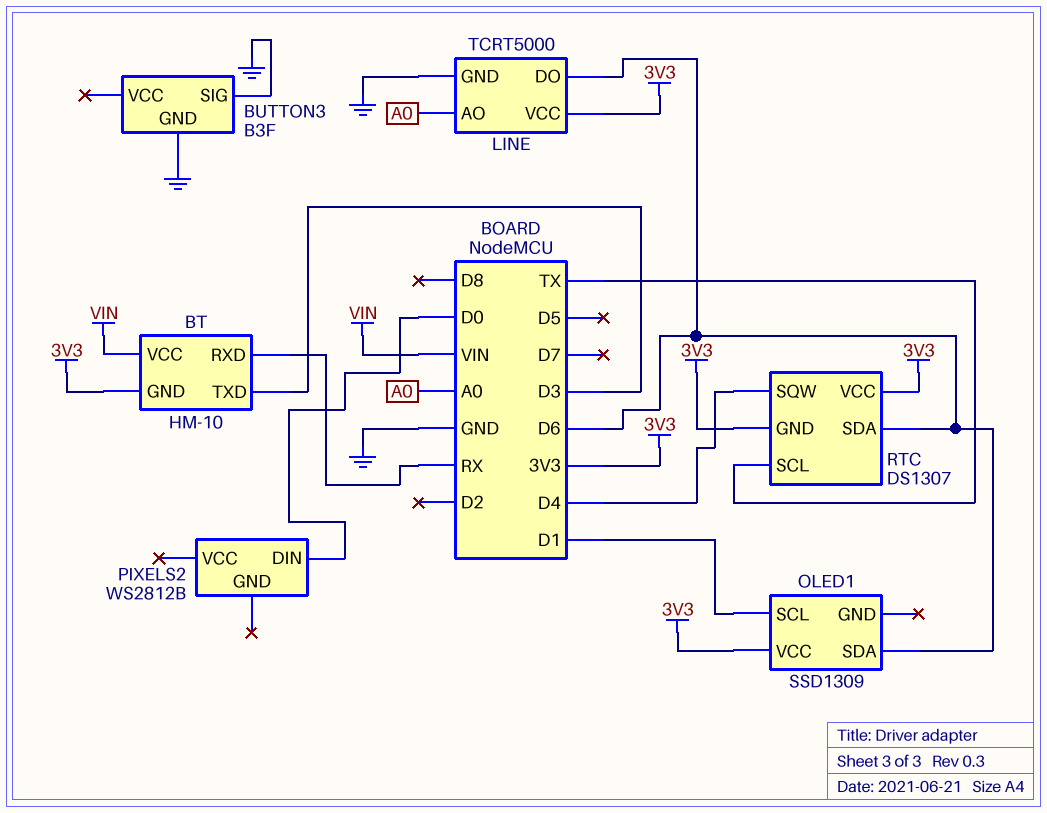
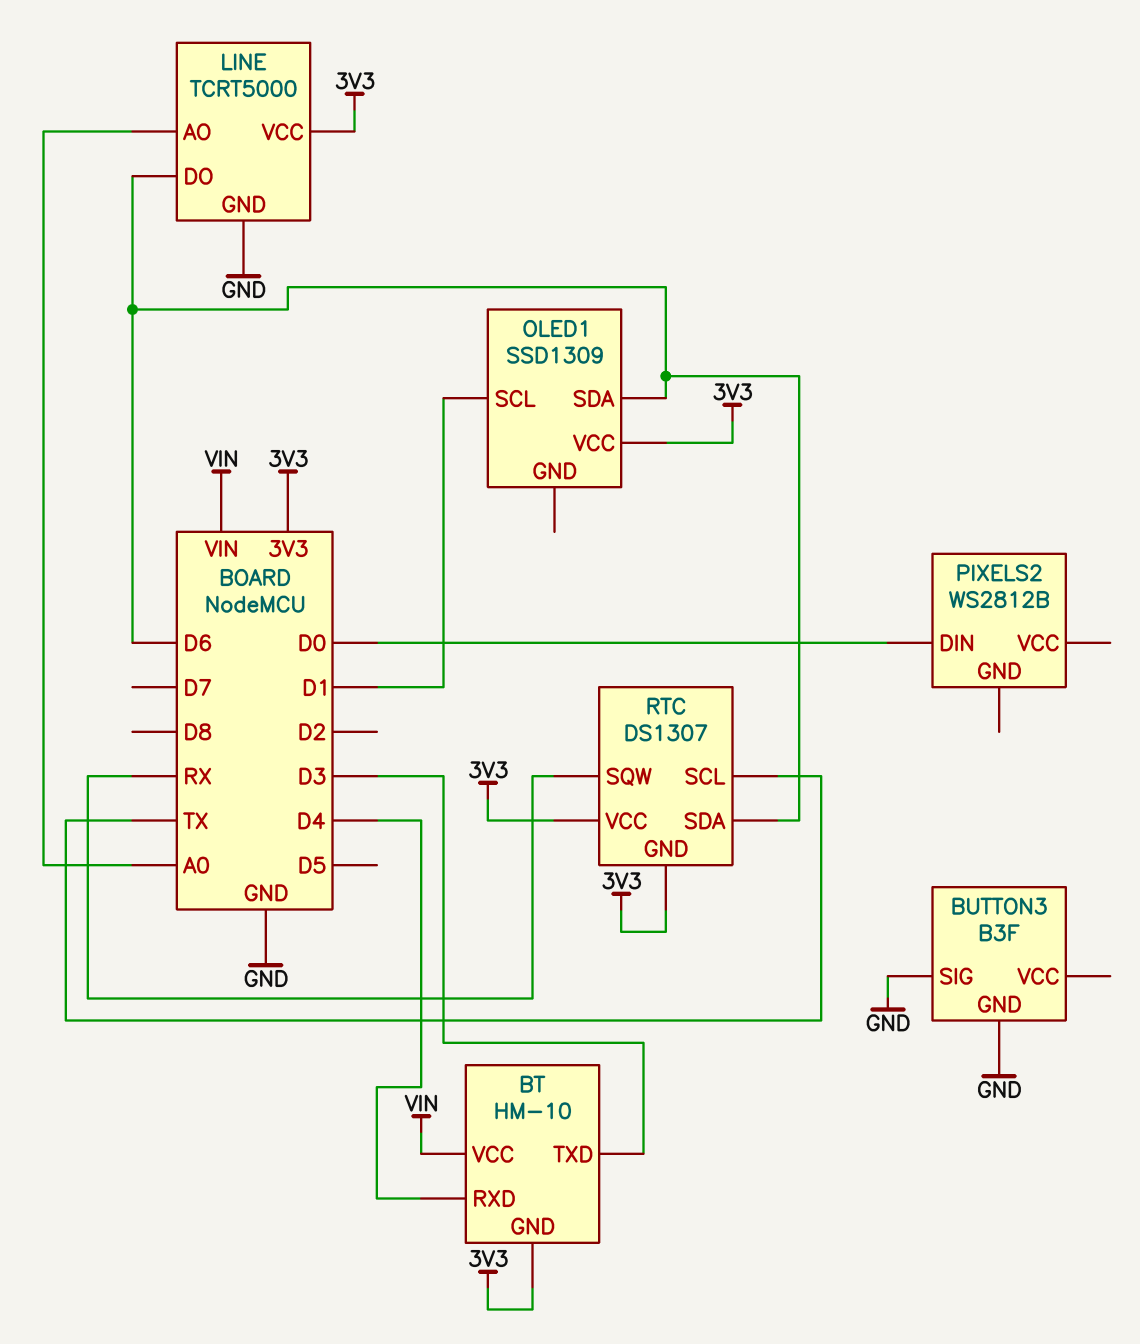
BT pin RXD: RX -> D4
RTC pin SQW: D4 -> RX

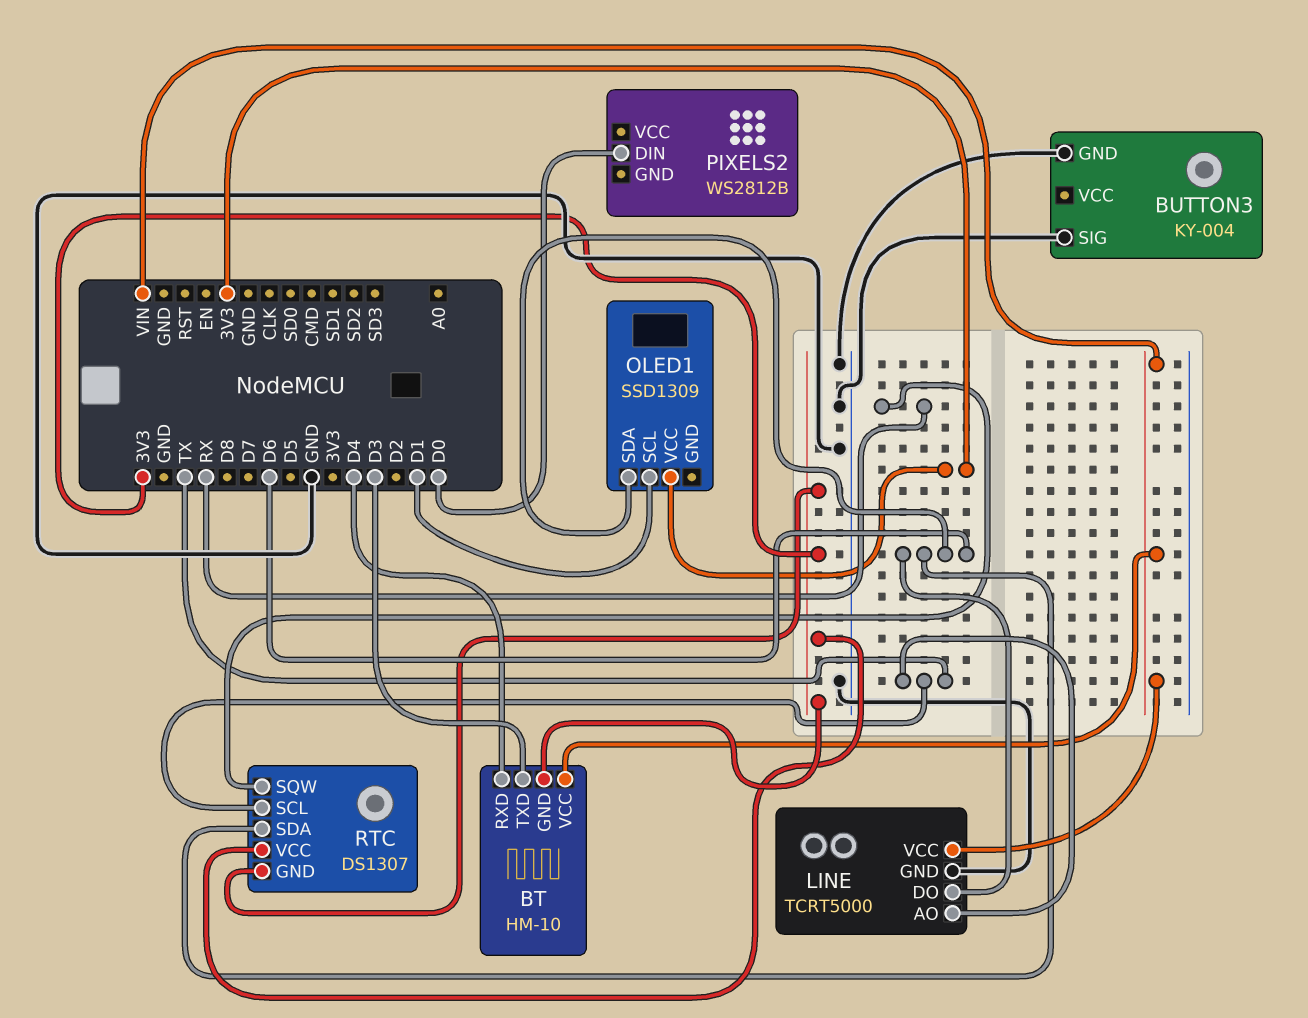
BUTTON3: B3F -> KY-004
LINE pin AO: A0 -> TX
LINE pin VCC: 3V3 -> VIN

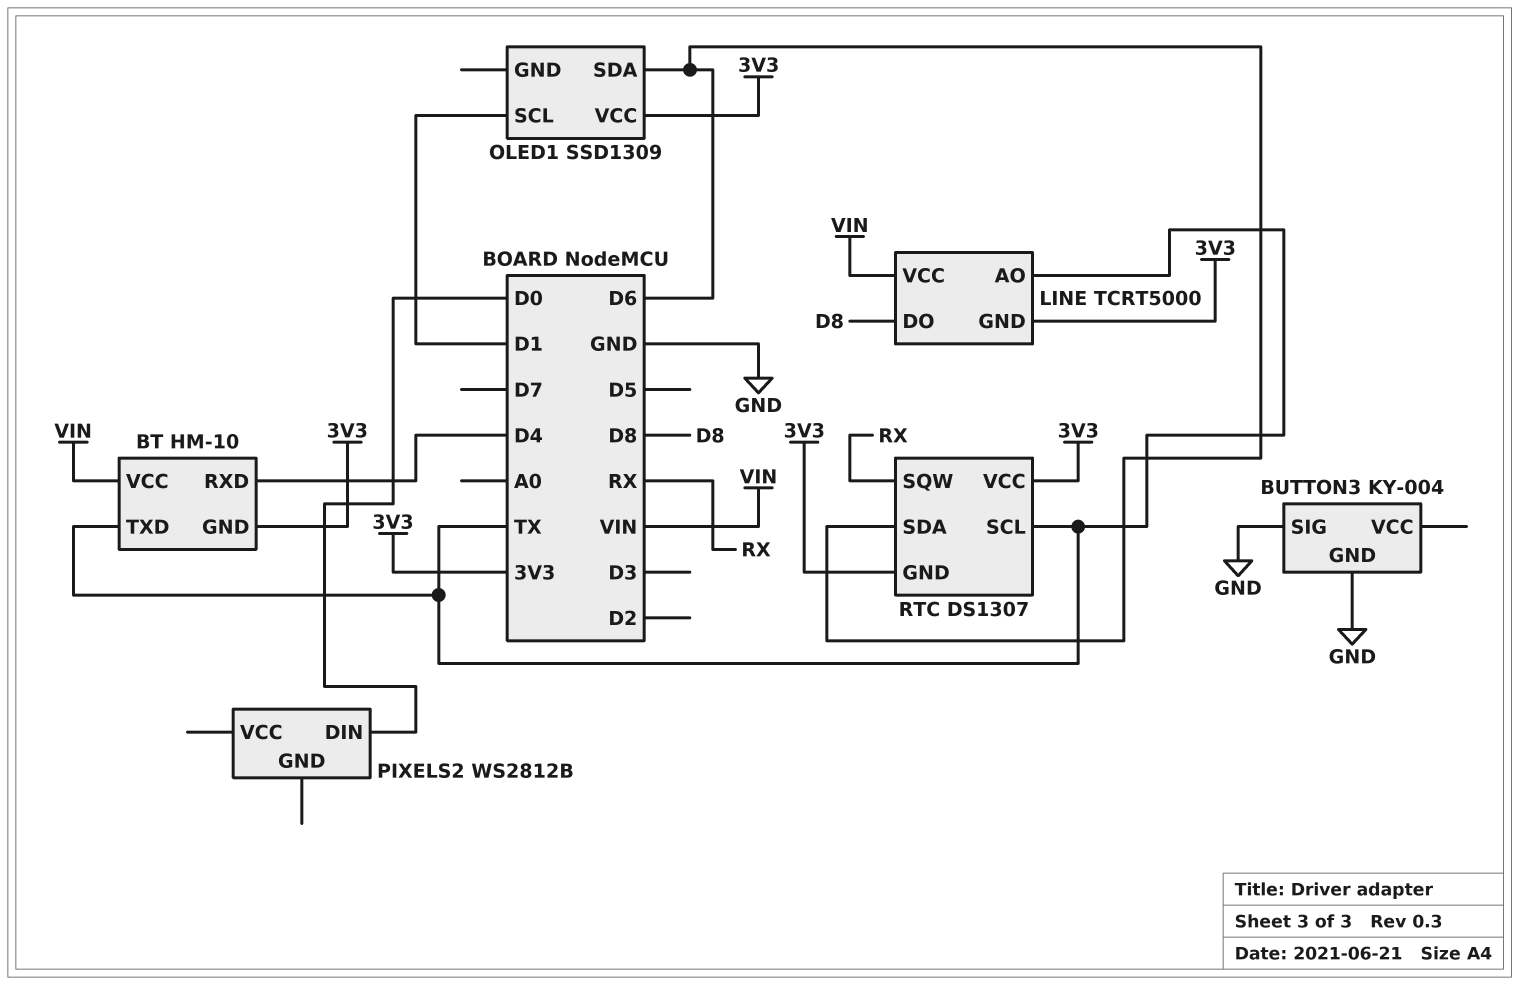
BT pin TXD: D3 -> TX
LINE pin DO: D6 -> D8
LINE pin GND: GND -> 3V3

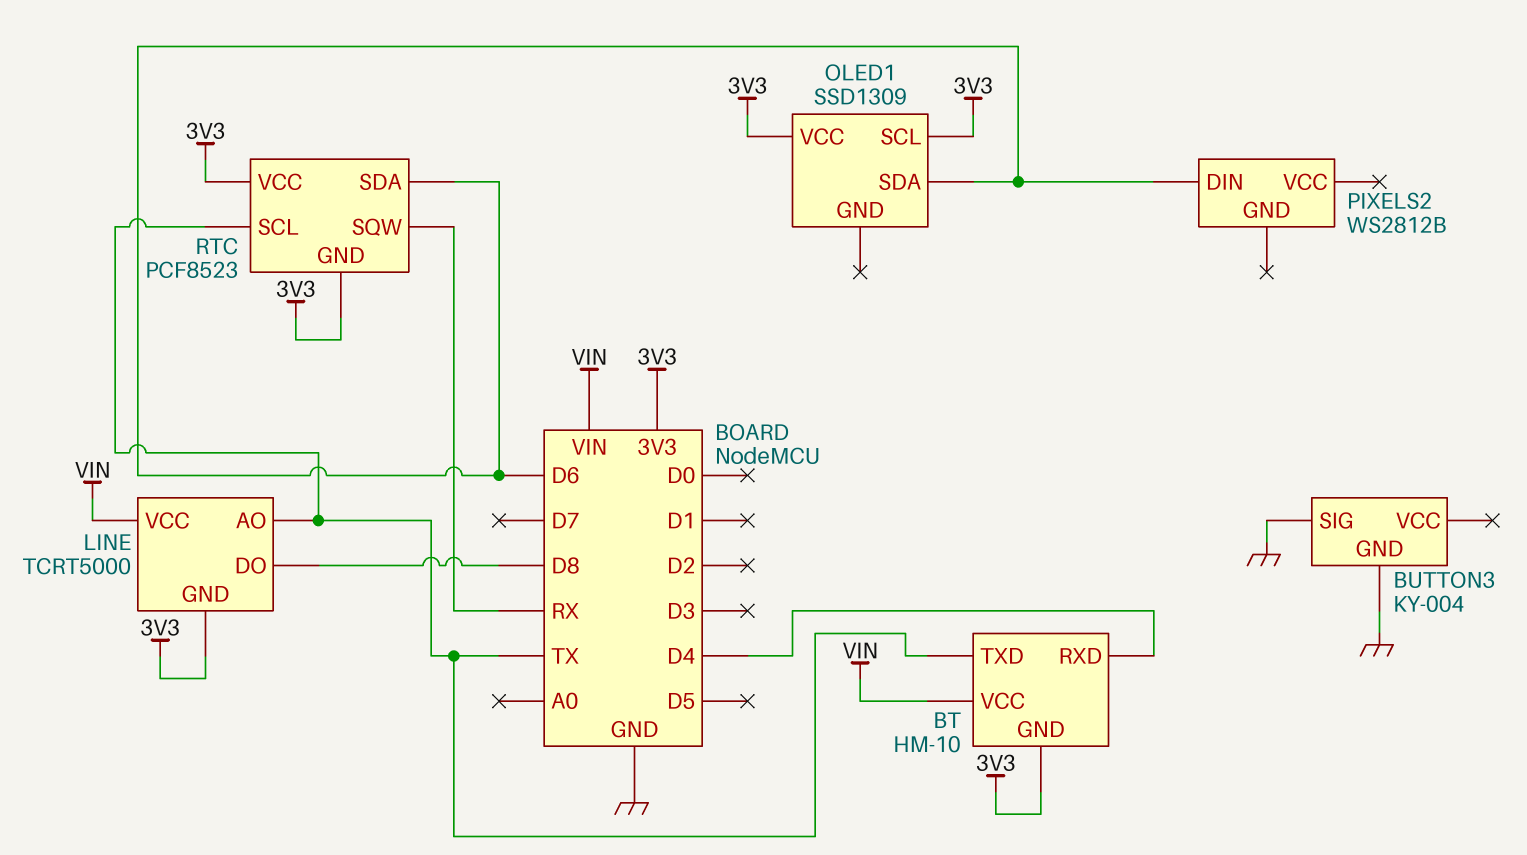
OLED1 pin SCL: D1 -> 3V3
PIXELS2 pin DIN: D0 -> D6
RTC: DS1307 -> PCF8523

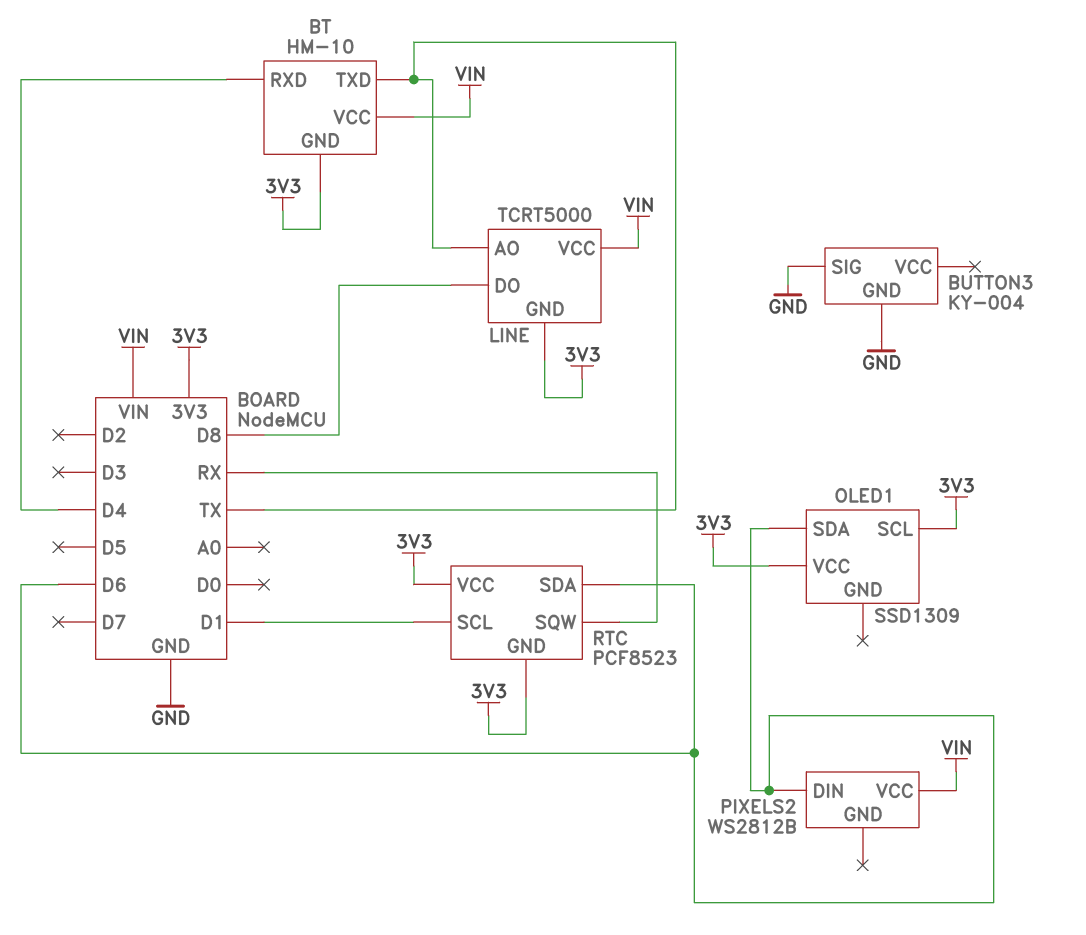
PIXELS2 pin VCC: none -> VIN
RTC pin SCL: TX -> D1

